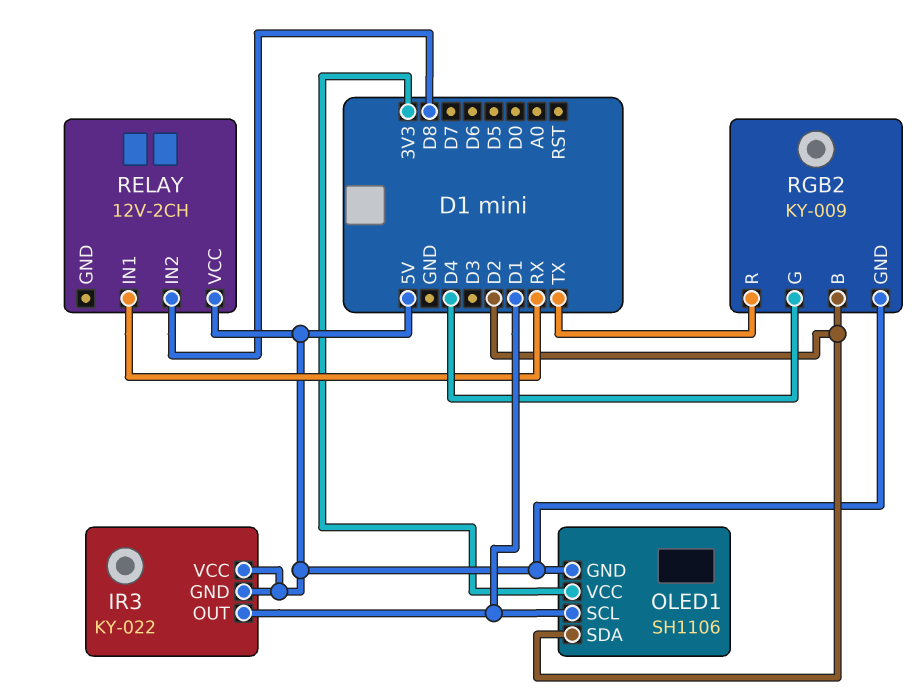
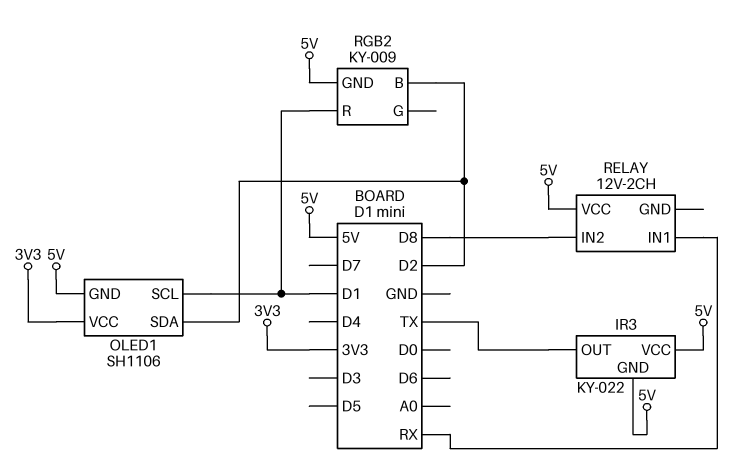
IR3 pin OUT: D1 -> TX
RGB2 pin G: D4 -> none
RGB2 pin R: TX -> D1

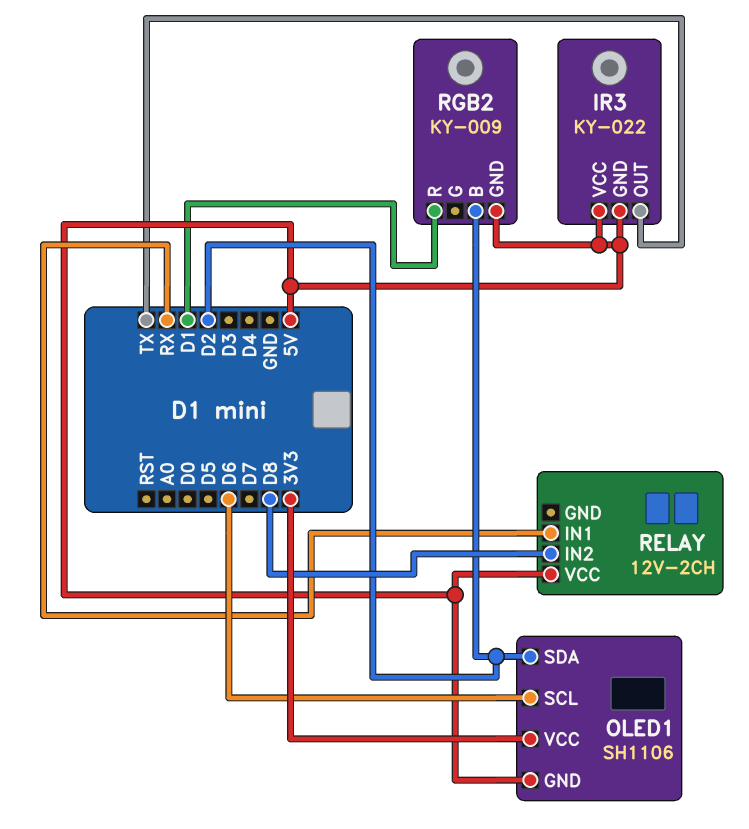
OLED1 pin SCL: D1 -> D6

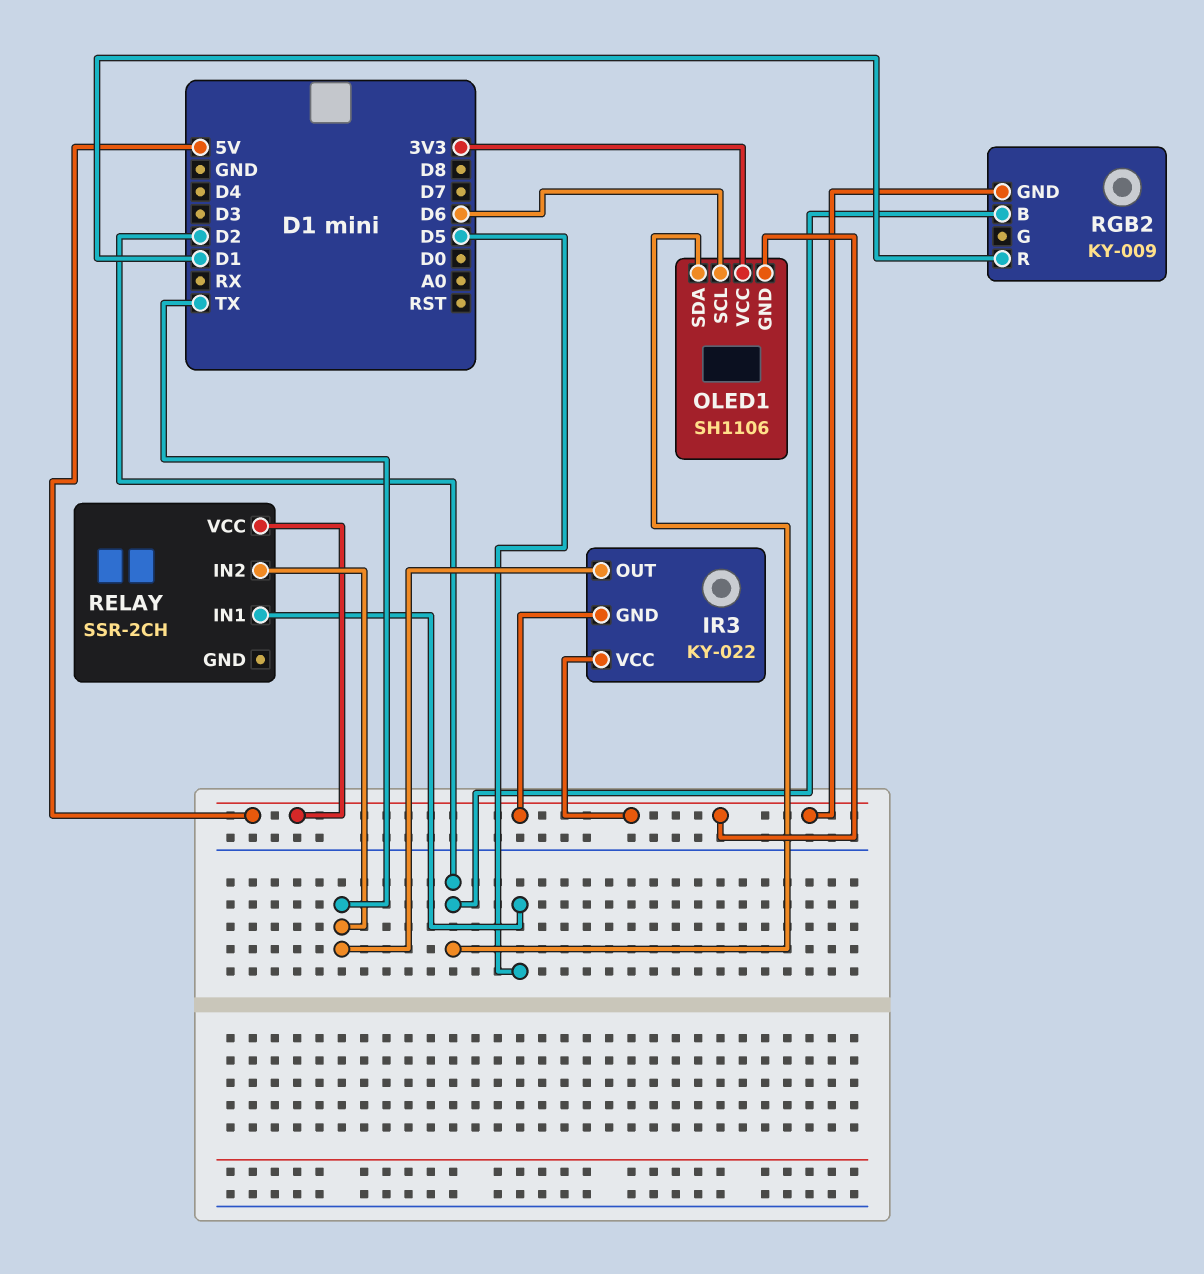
RELAY: 12V-2CH -> SSR-2CH
RELAY pin IN1: RX -> D5
RELAY pin IN2: D8 -> TX

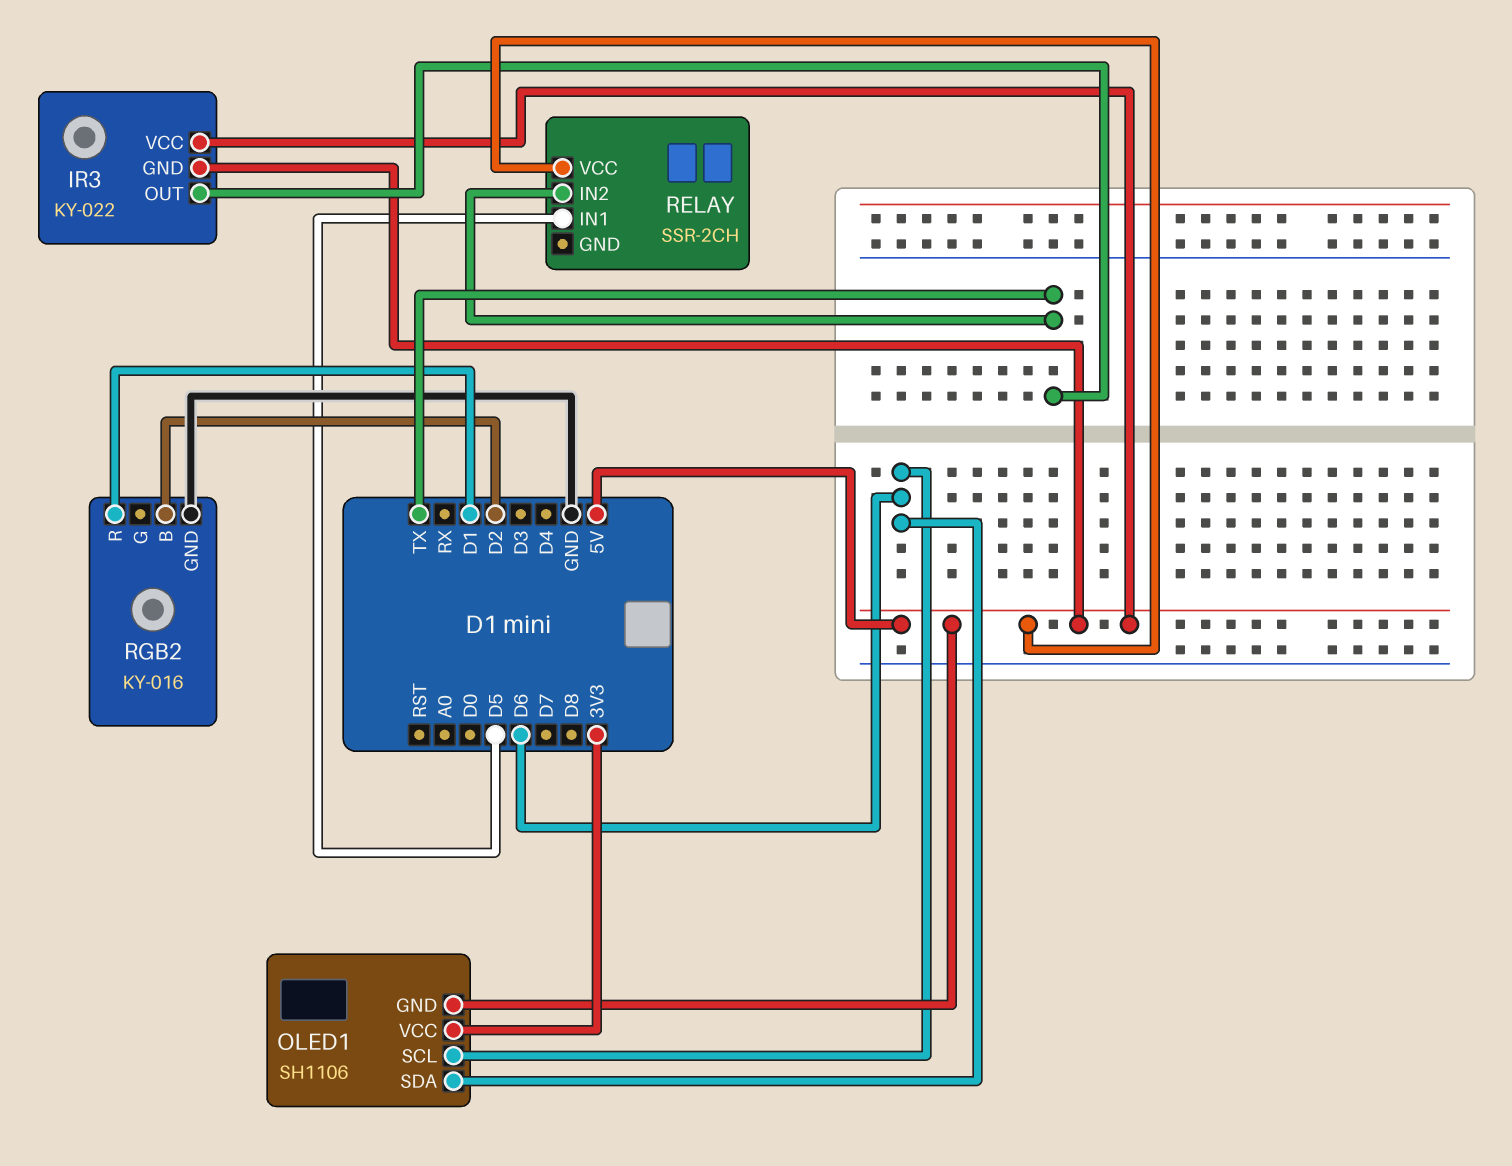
OLED1 pin SDA: D2 -> D6
RGB2: KY-009 -> KY-016
RGB2 pin GND: 5V -> GND

